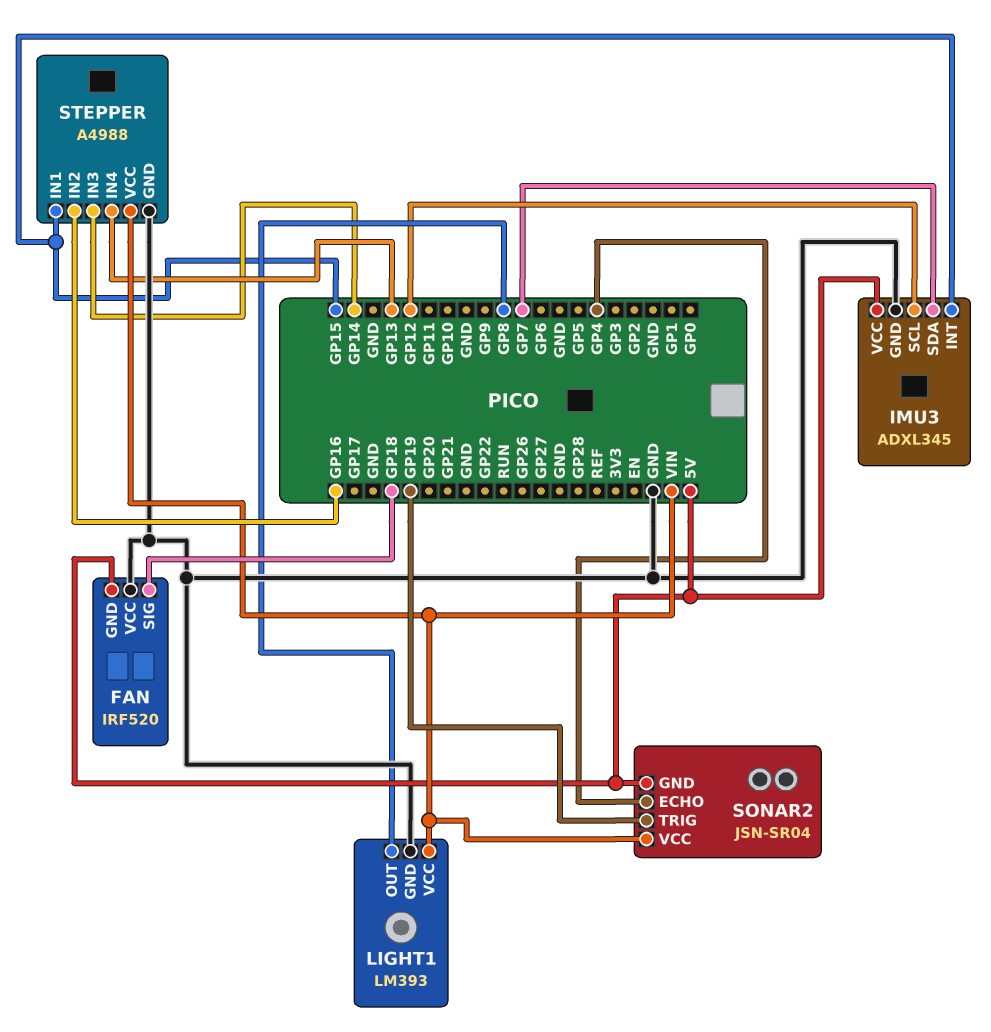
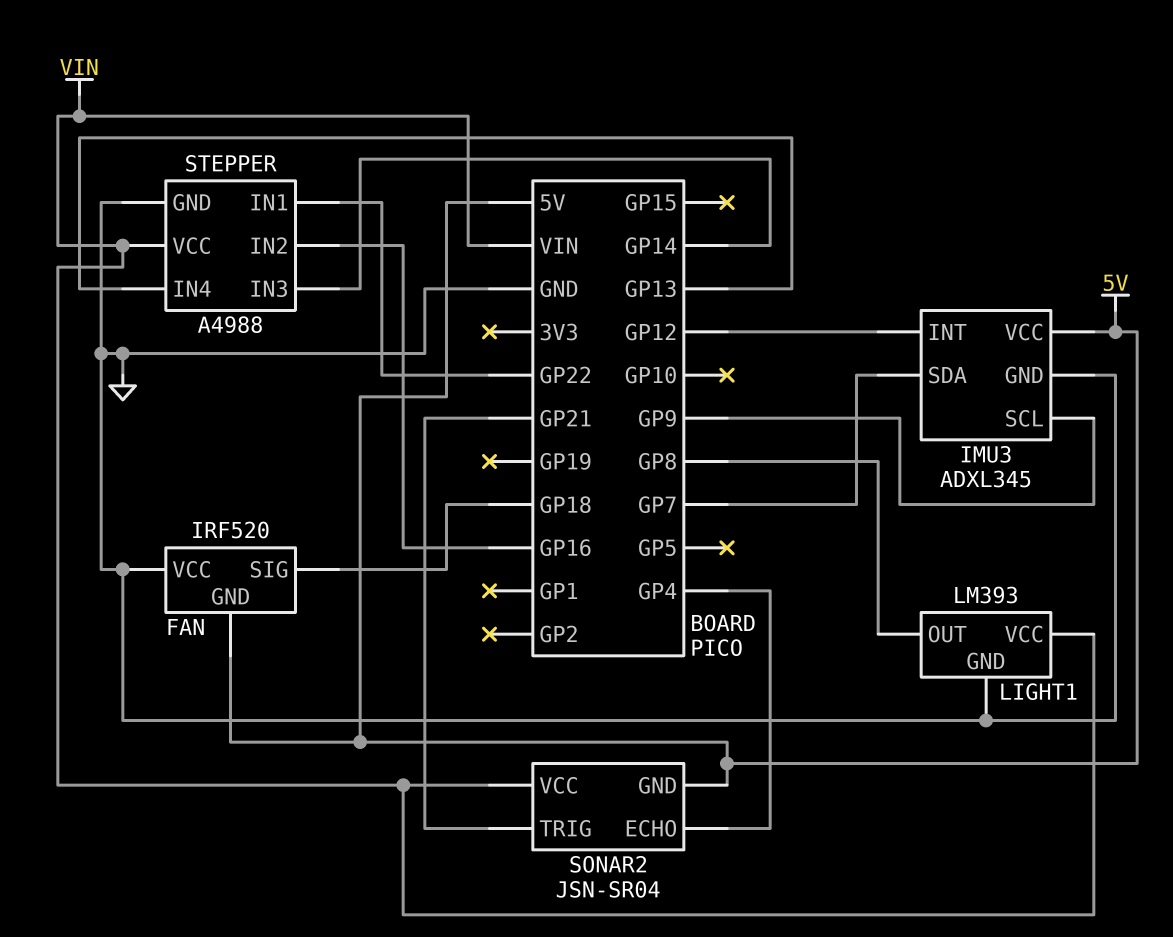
IMU3 pin INT: GP15 -> GP12
IMU3 pin SCL: GP12 -> GP9
SONAR2 pin TRIG: GP19 -> GP21
STEPPER pin IN1: GP15 -> GP22

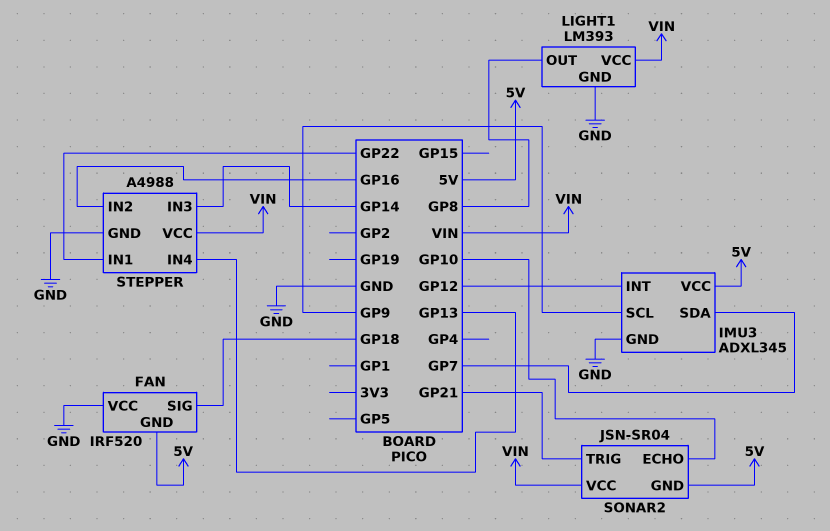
SONAR2 pin ECHO: GP4 -> GP10

